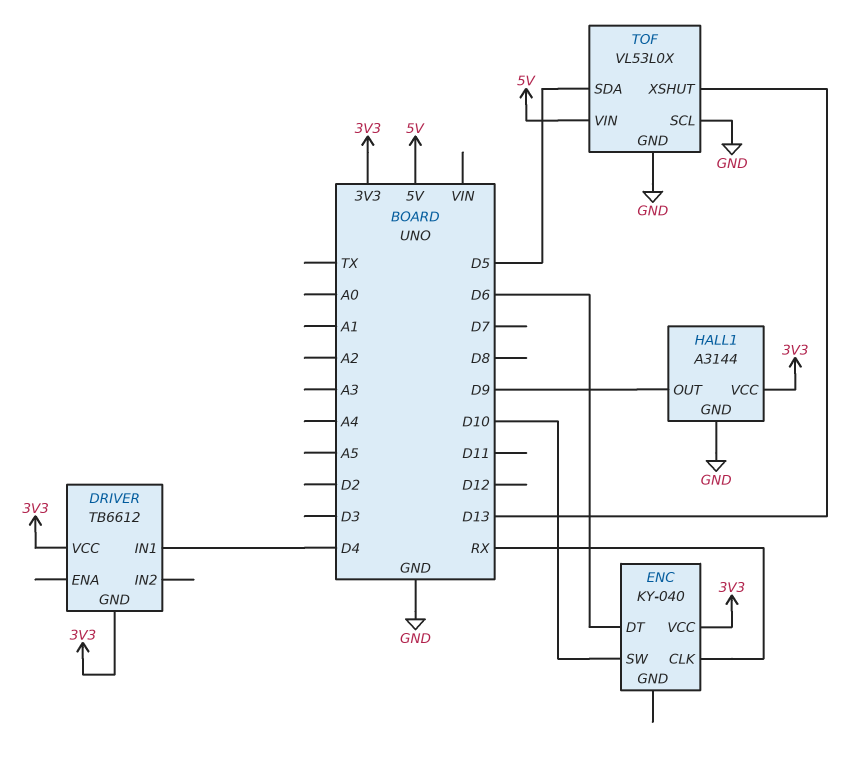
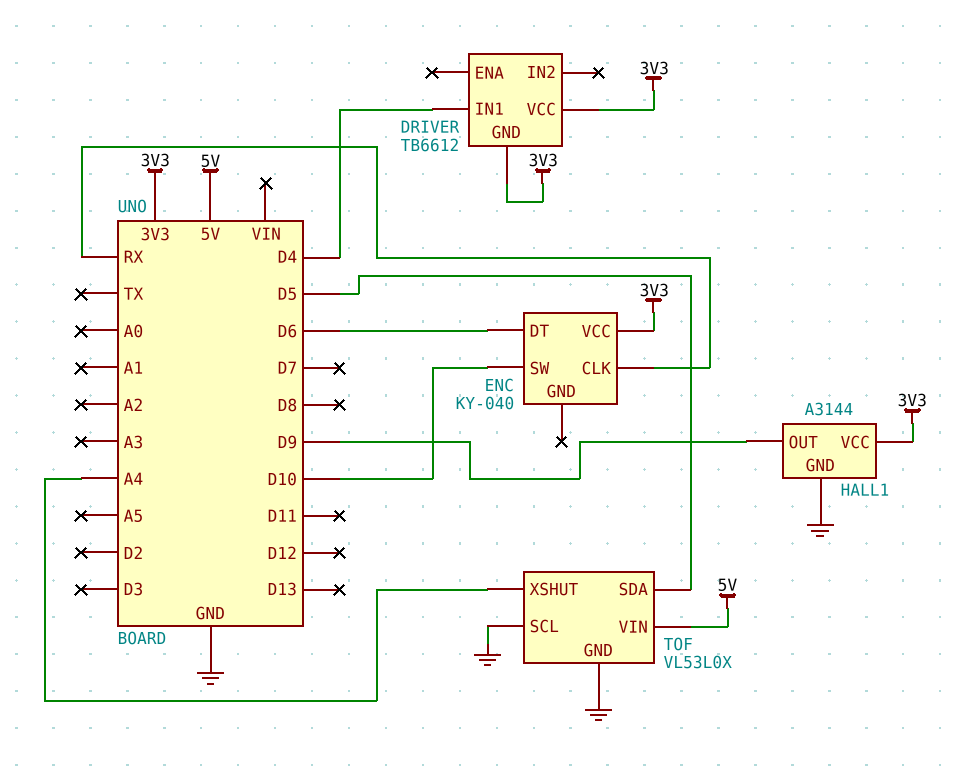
TOF pin XSHUT: D13 -> A4

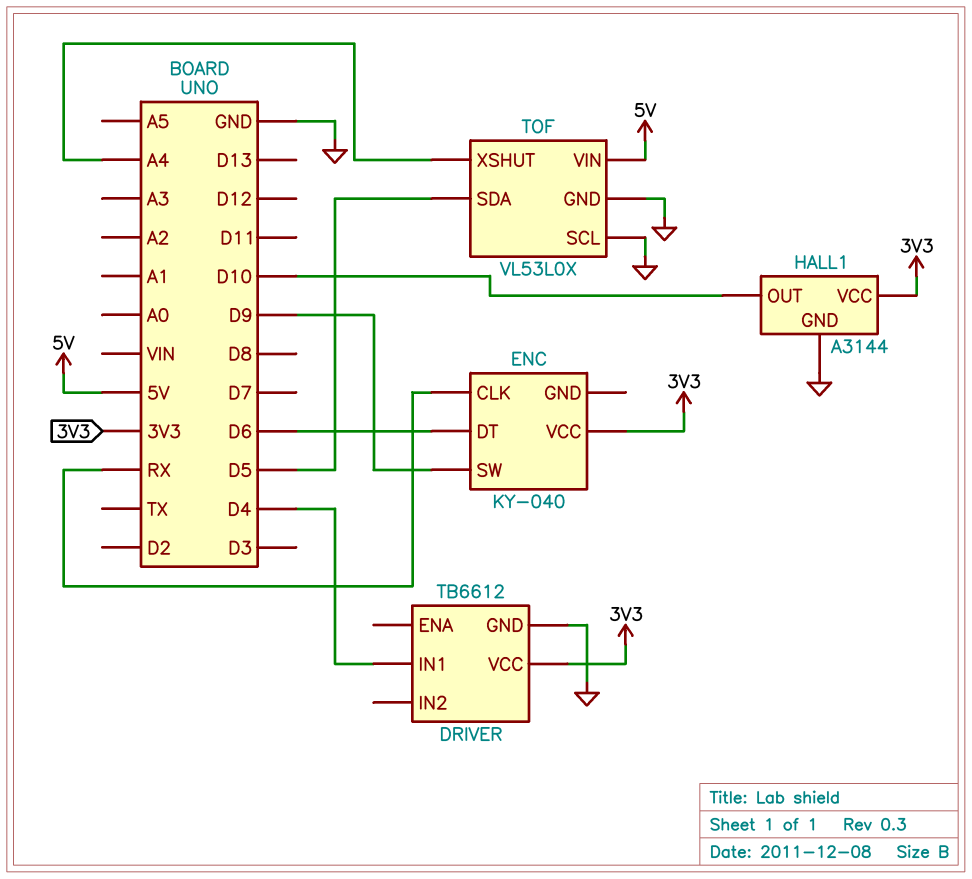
DRIVER pin GND: 3V3 -> GND
ENC pin SW: D10 -> D9
HALL1 pin OUT: D9 -> D10

